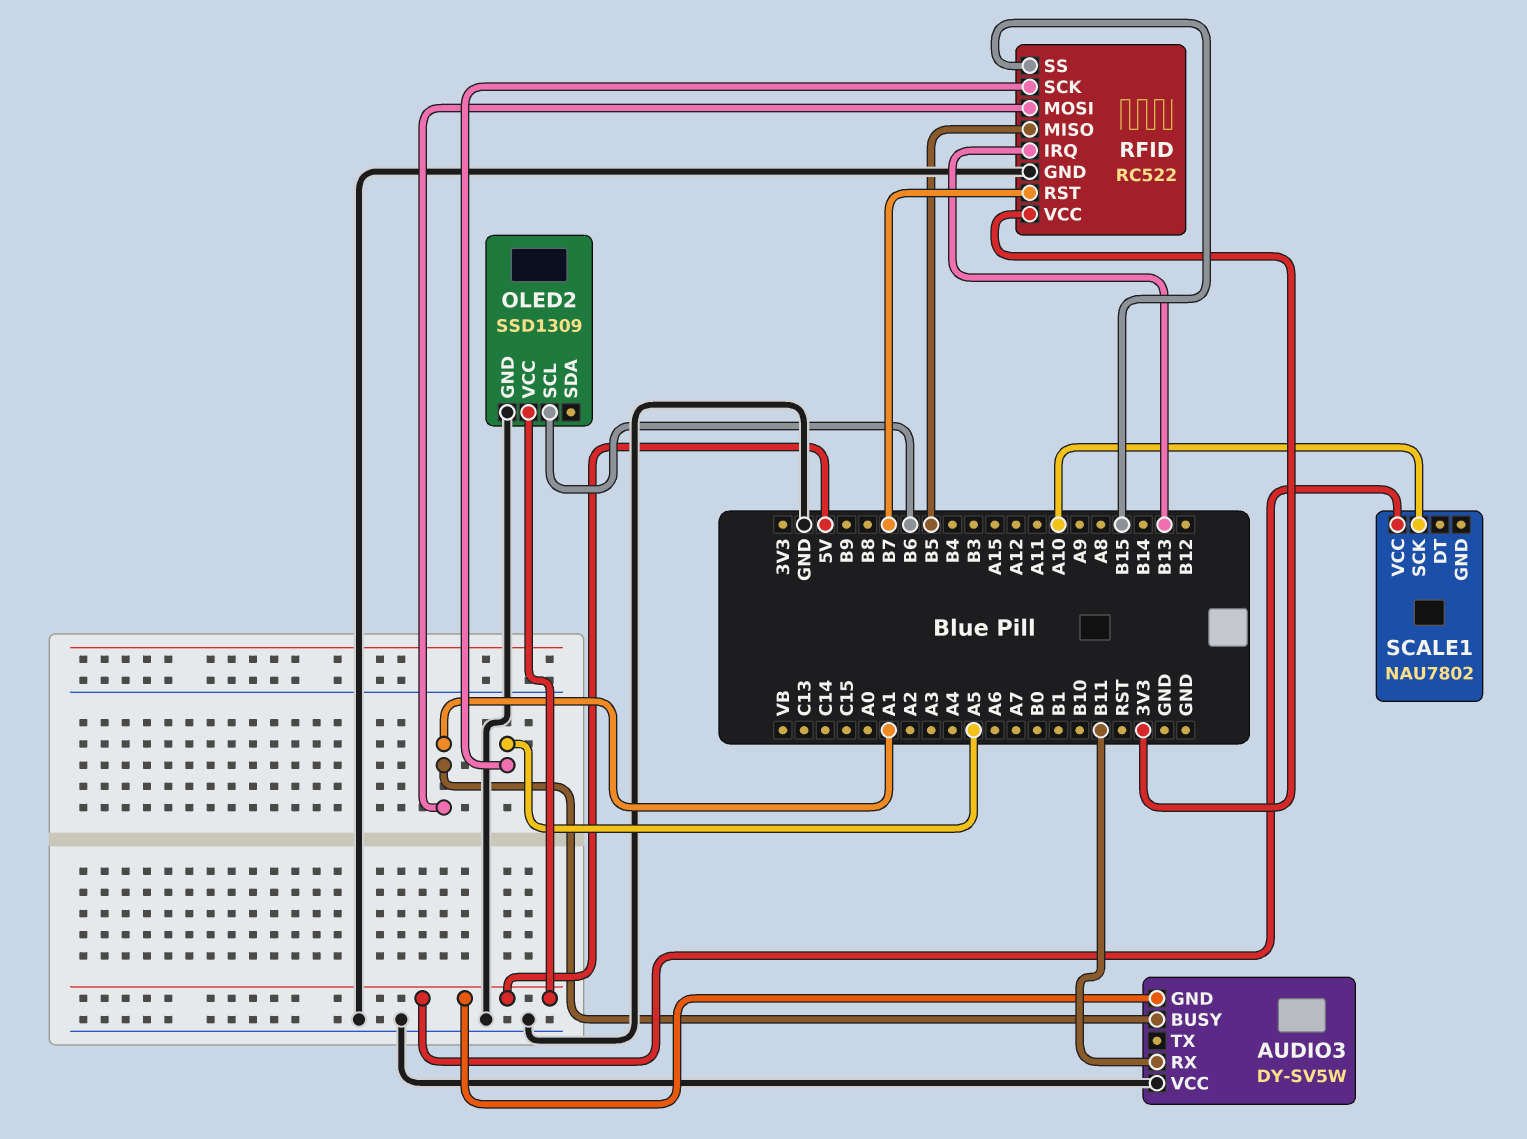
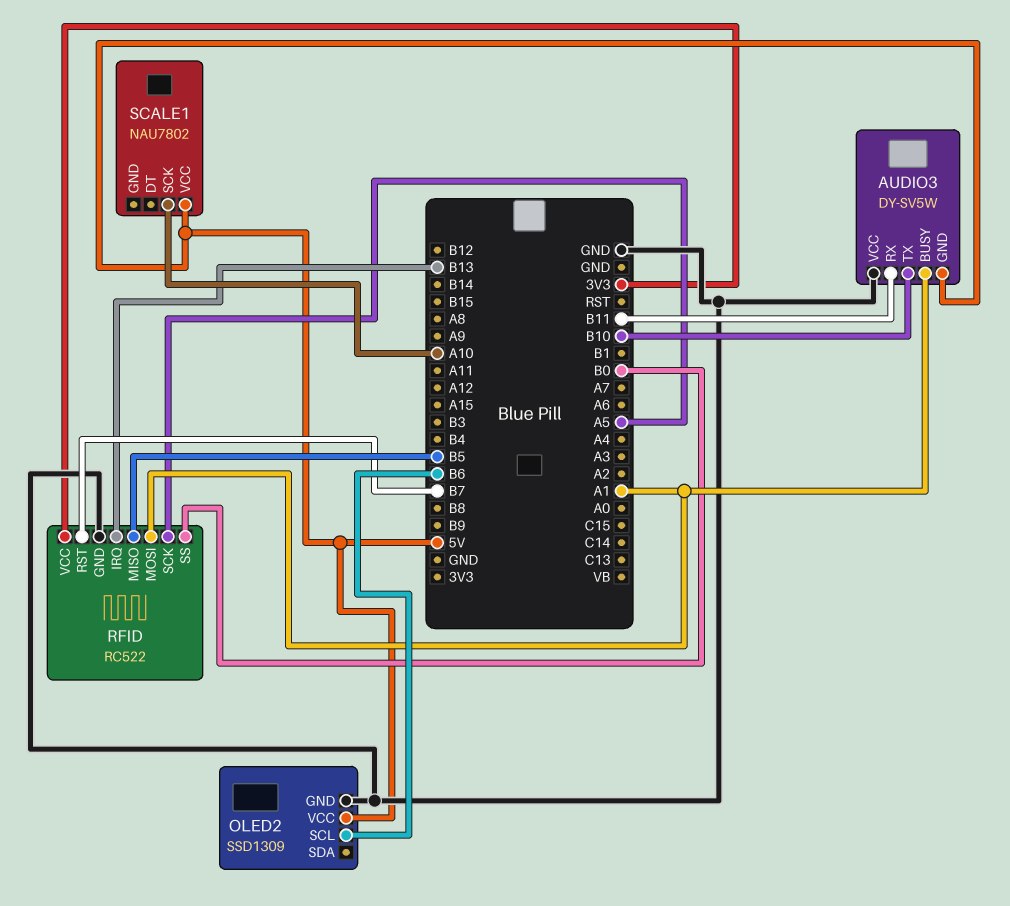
AUDIO3 pin TX: none -> B10
RFID pin SS: B15 -> B0

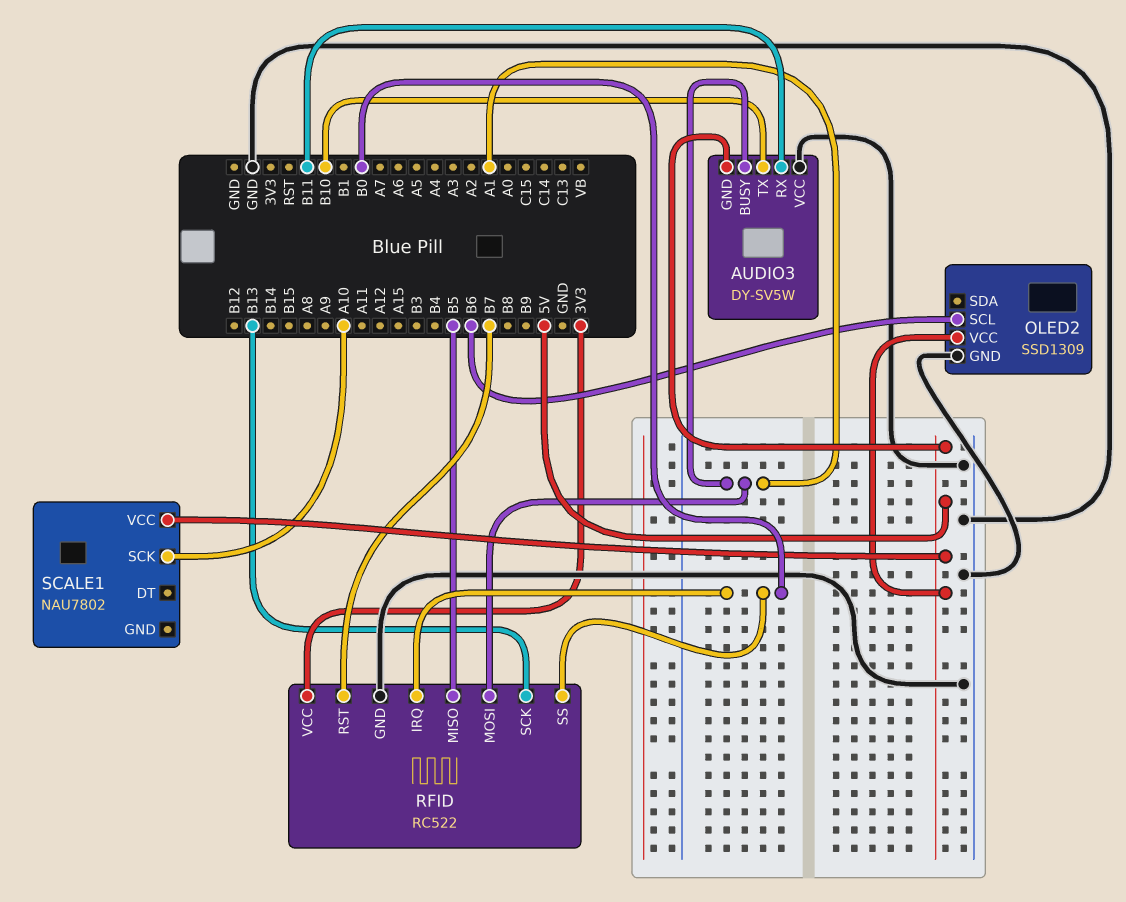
RFID pin IRQ: B13 -> B0
RFID pin SCK: A5 -> B13

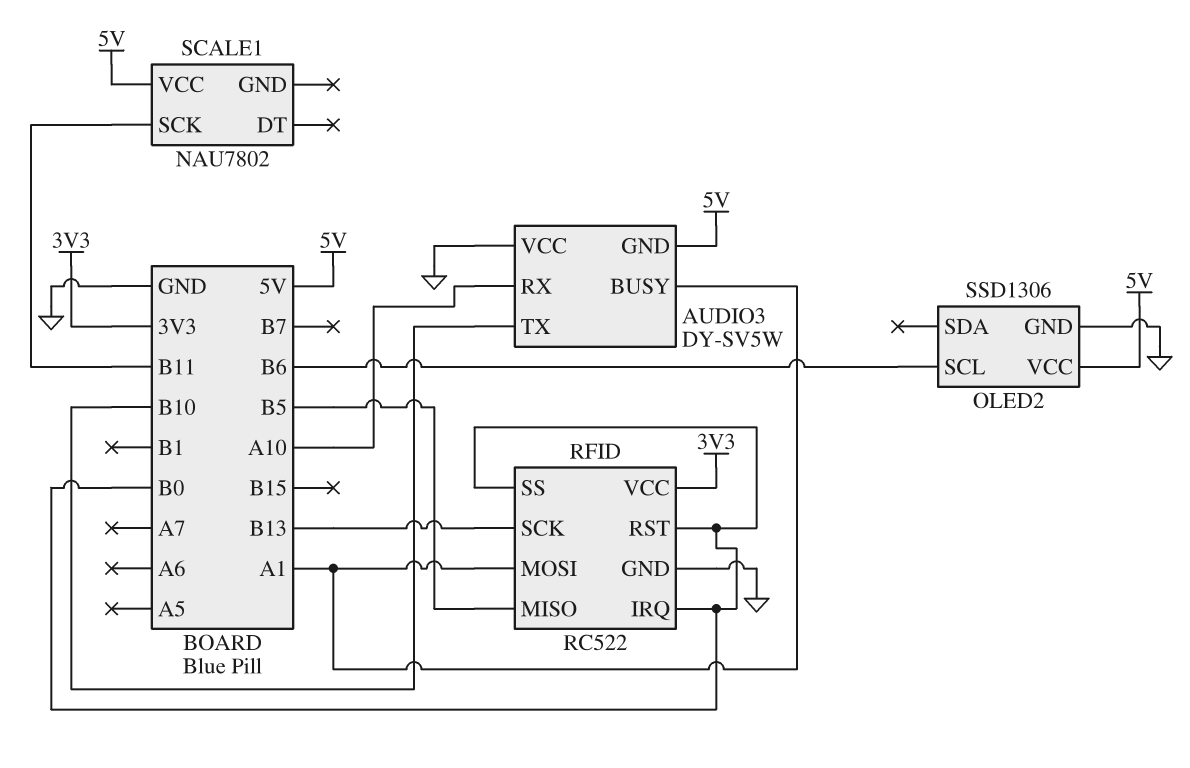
AUDIO3 pin RX: B11 -> A10
OLED2: SSD1309 -> SSD1306
RFID pin RST: B7 -> B0
SCALE1 pin SCK: A10 -> B11

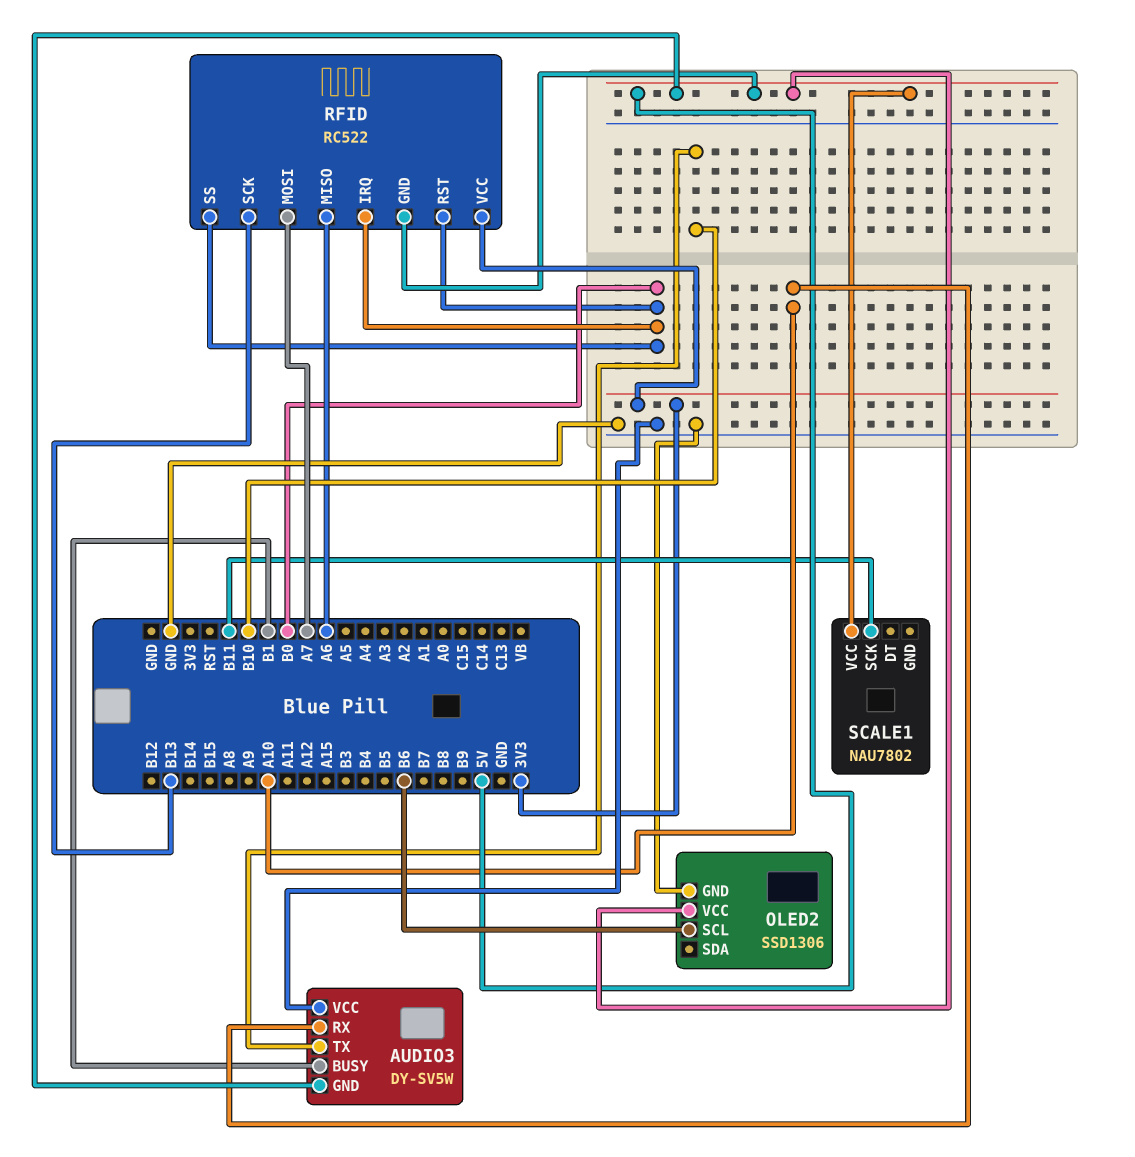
AUDIO3 pin BUSY: A1 -> B1
RFID pin GND: GND -> 5V
RFID pin MISO: B5 -> A6
RFID pin MOSI: A1 -> A7

